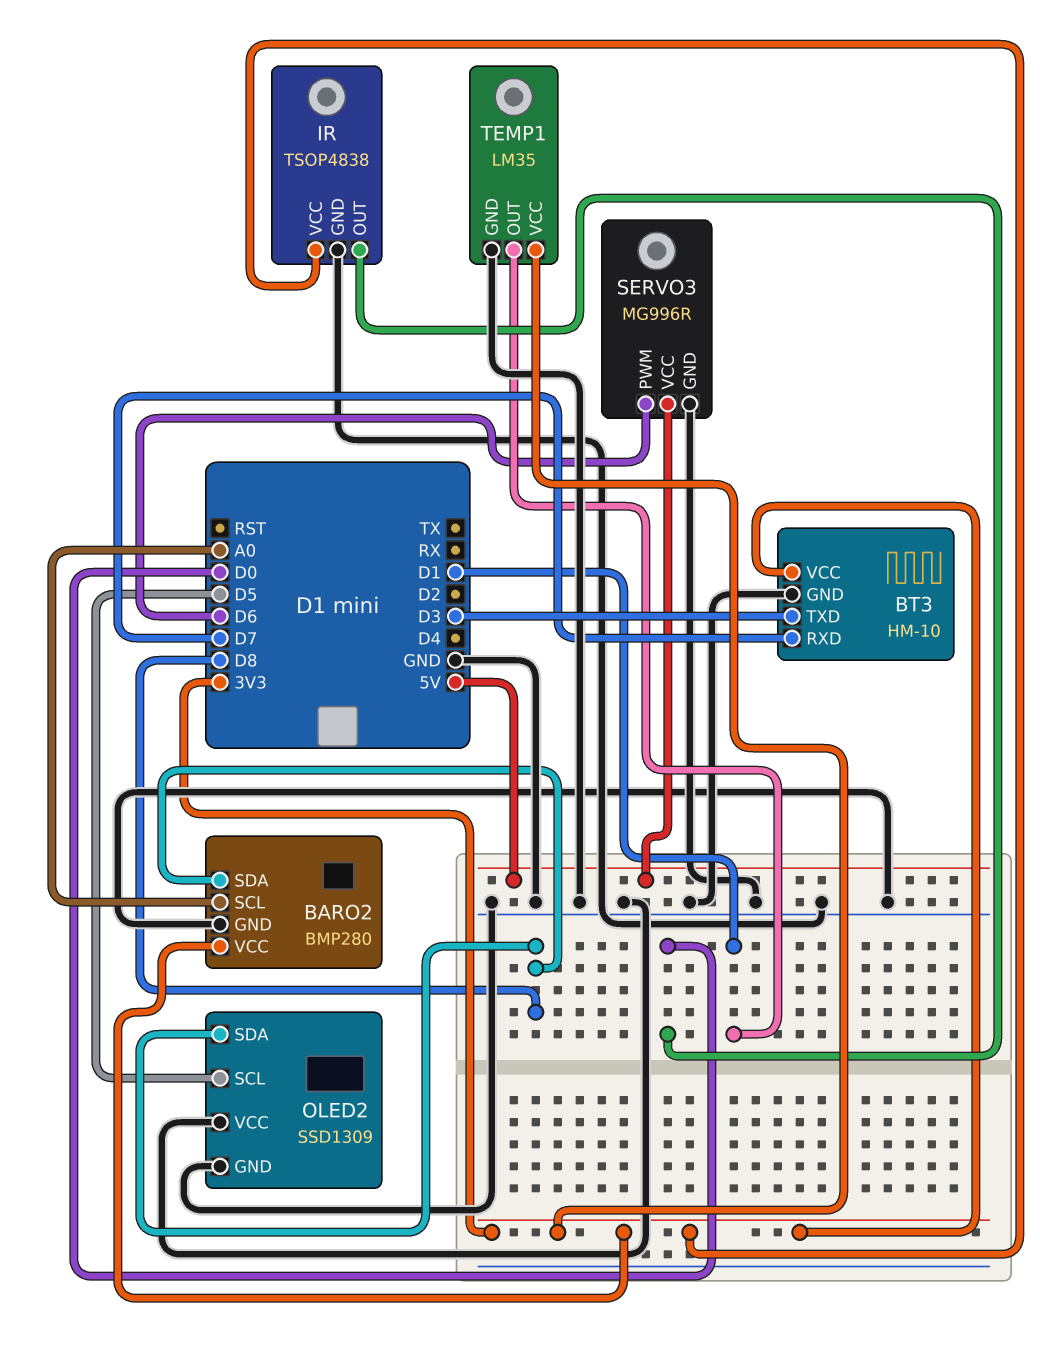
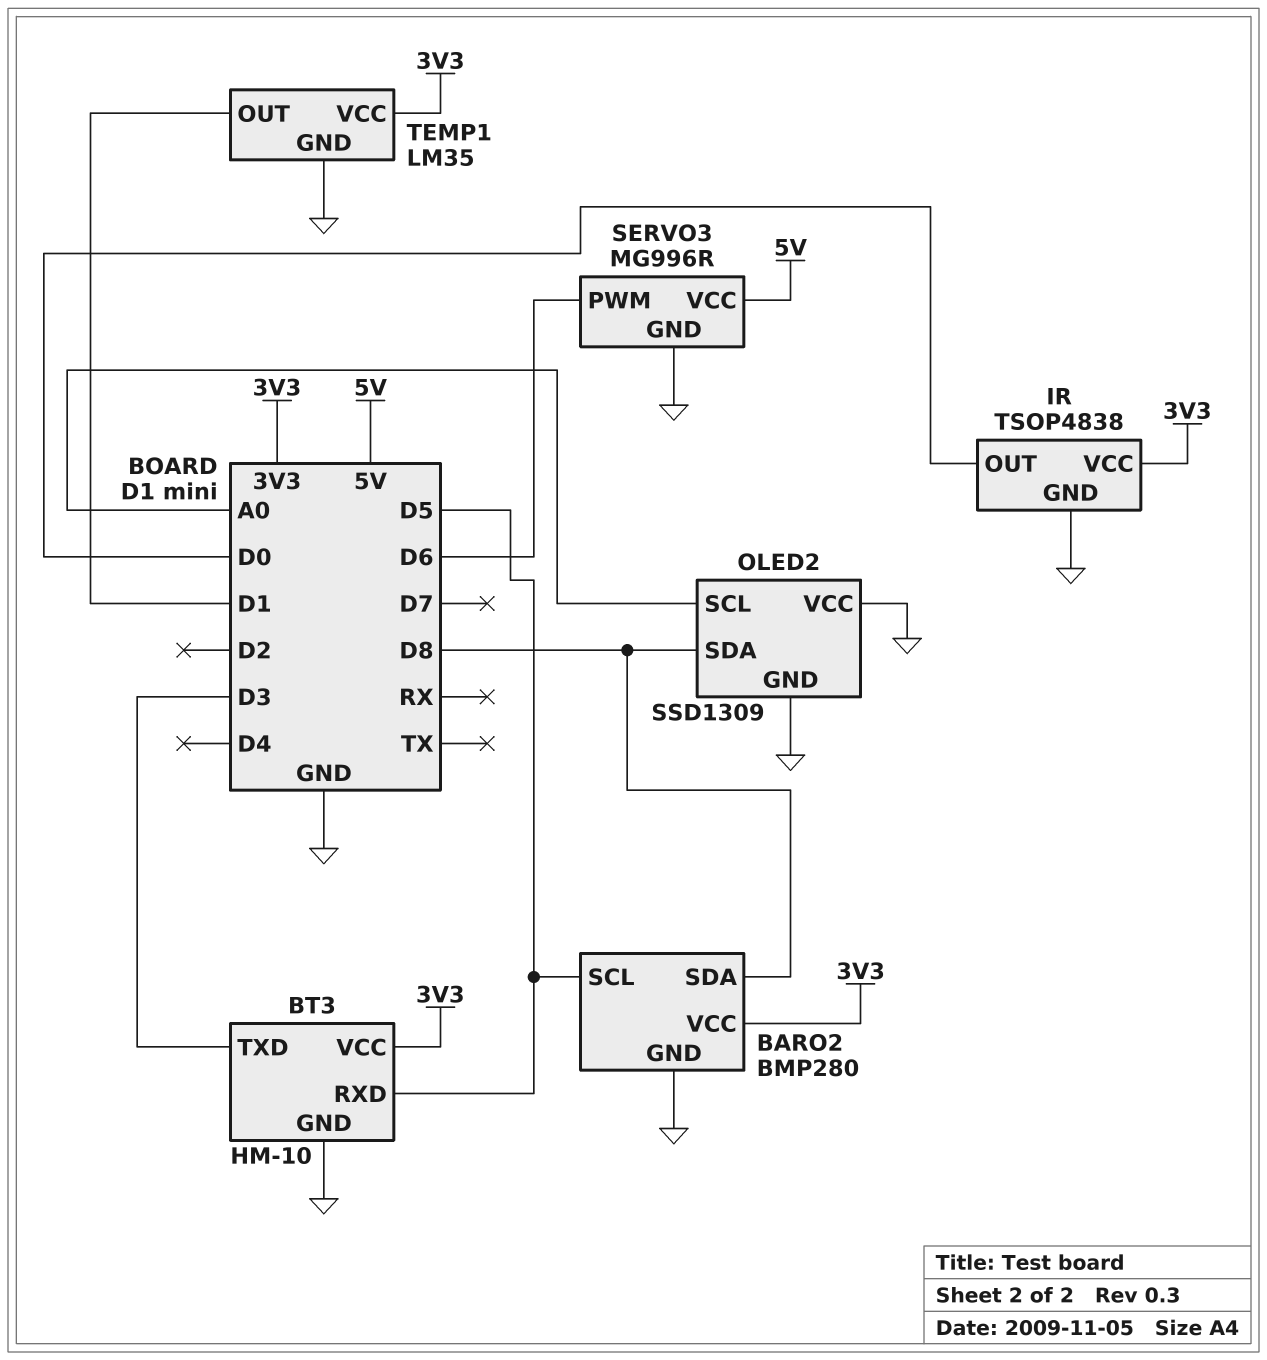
BARO2 pin SCL: A0 -> D5
BT3 pin RXD: D7 -> D5
OLED2 pin SCL: D5 -> A0

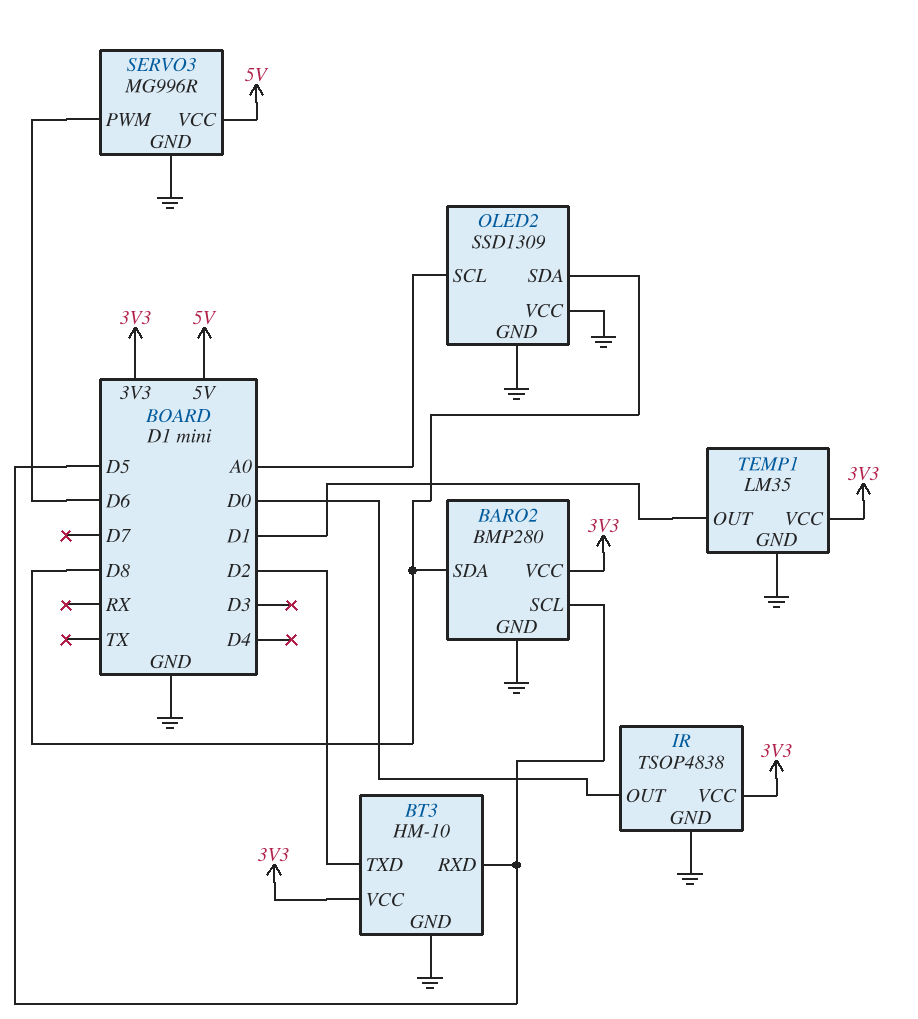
BT3 pin TXD: D3 -> D2

